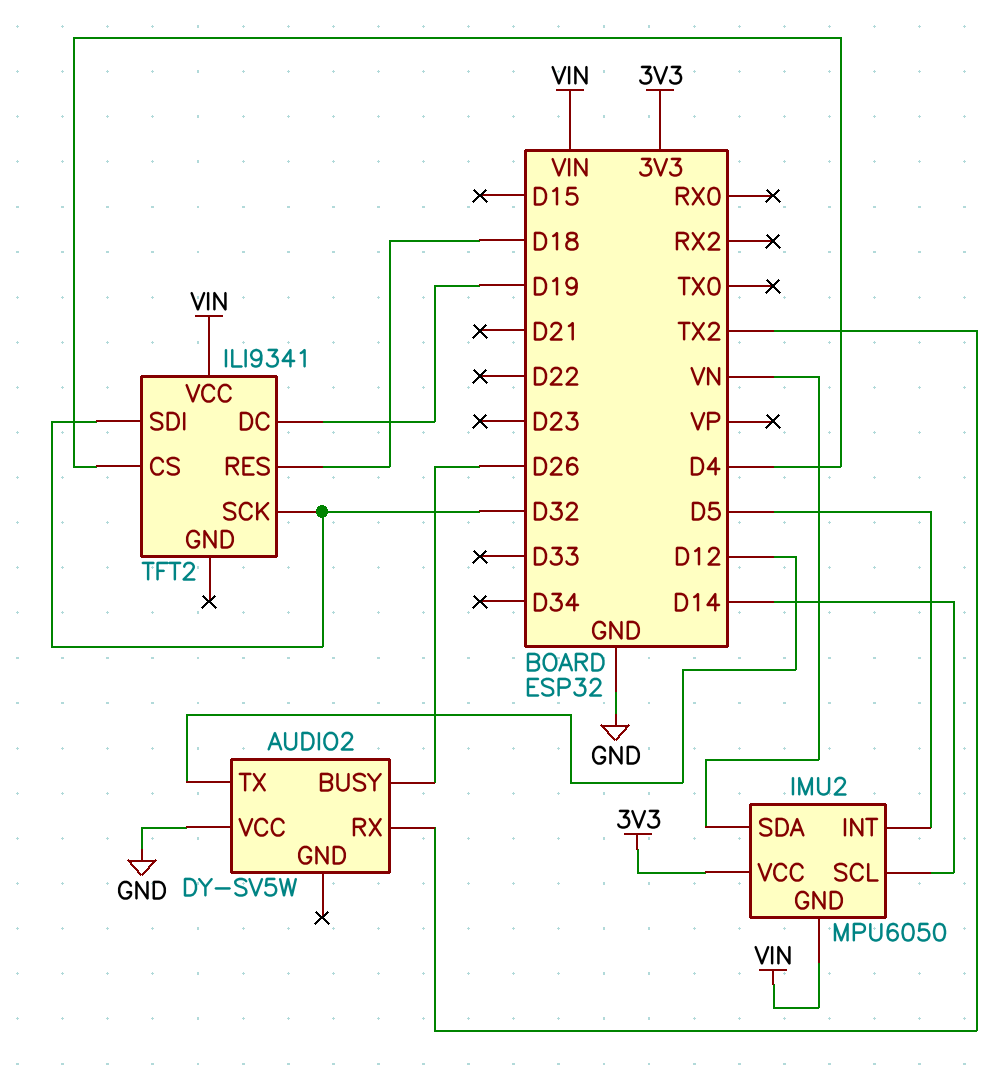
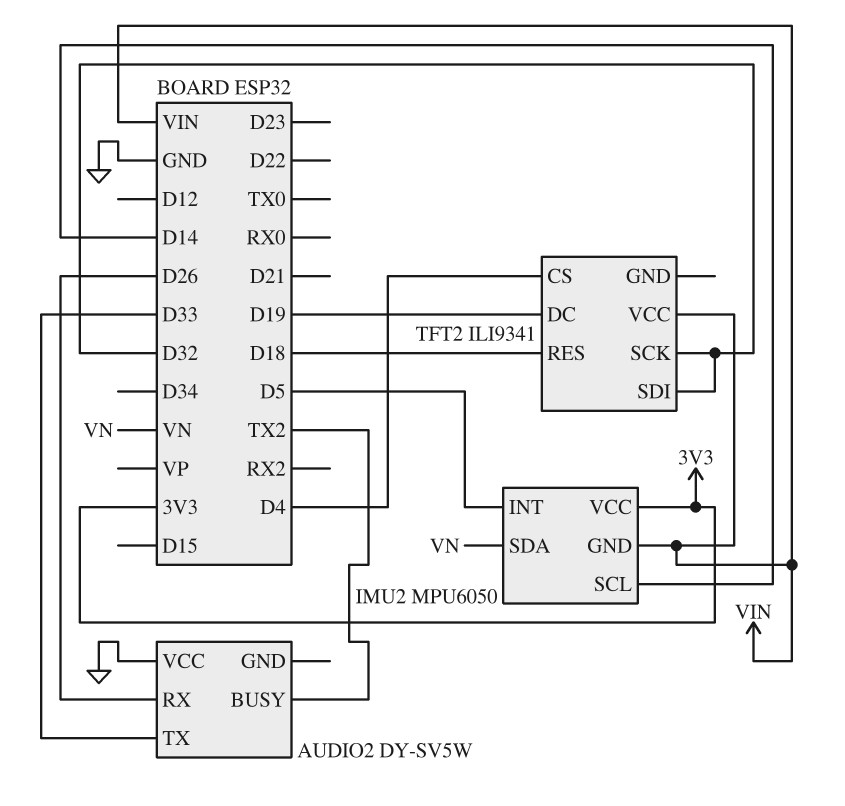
AUDIO2 pin BUSY: D26 -> TX2
AUDIO2 pin RX: TX2 -> D26
AUDIO2 pin TX: D12 -> D33

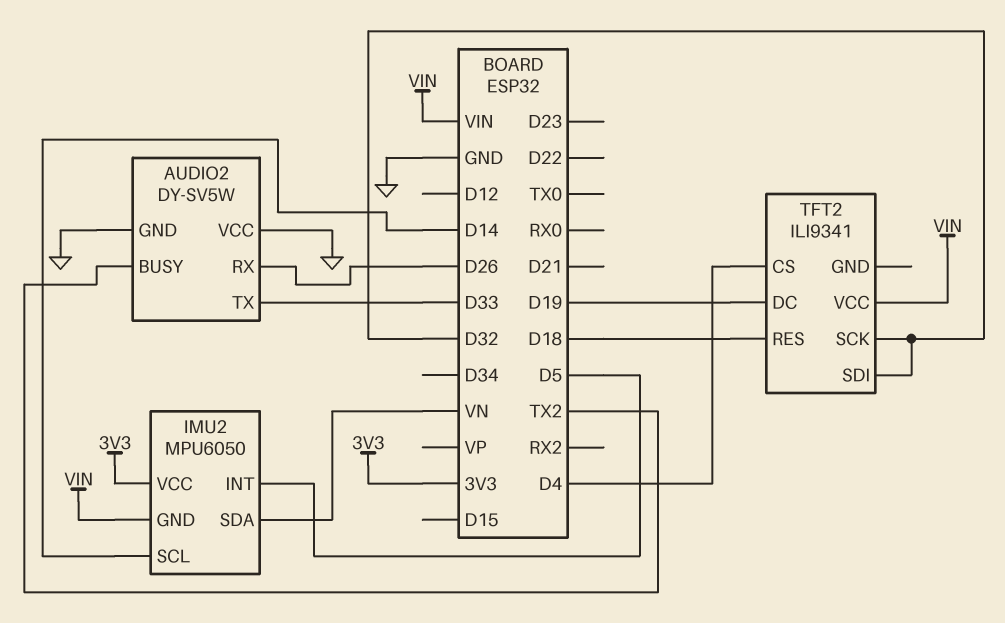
AUDIO2 pin GND: none -> GND

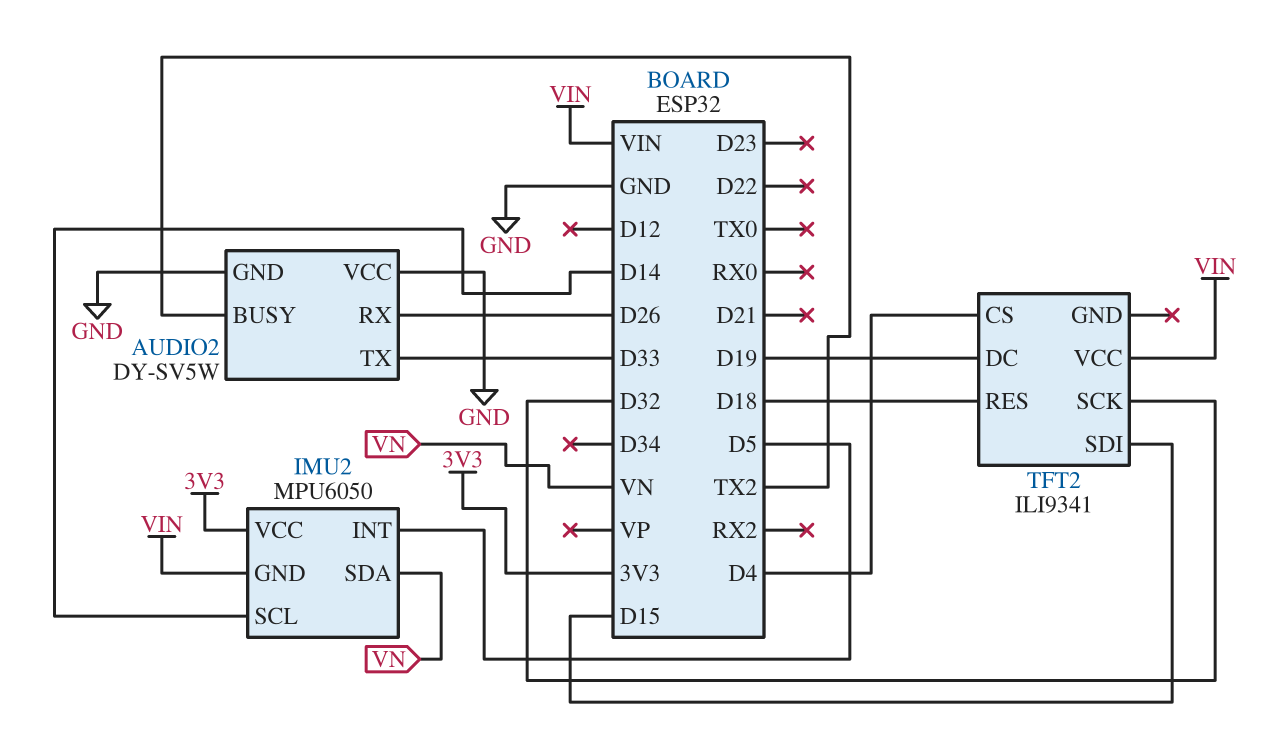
TFT2 pin SDI: D32 -> D15

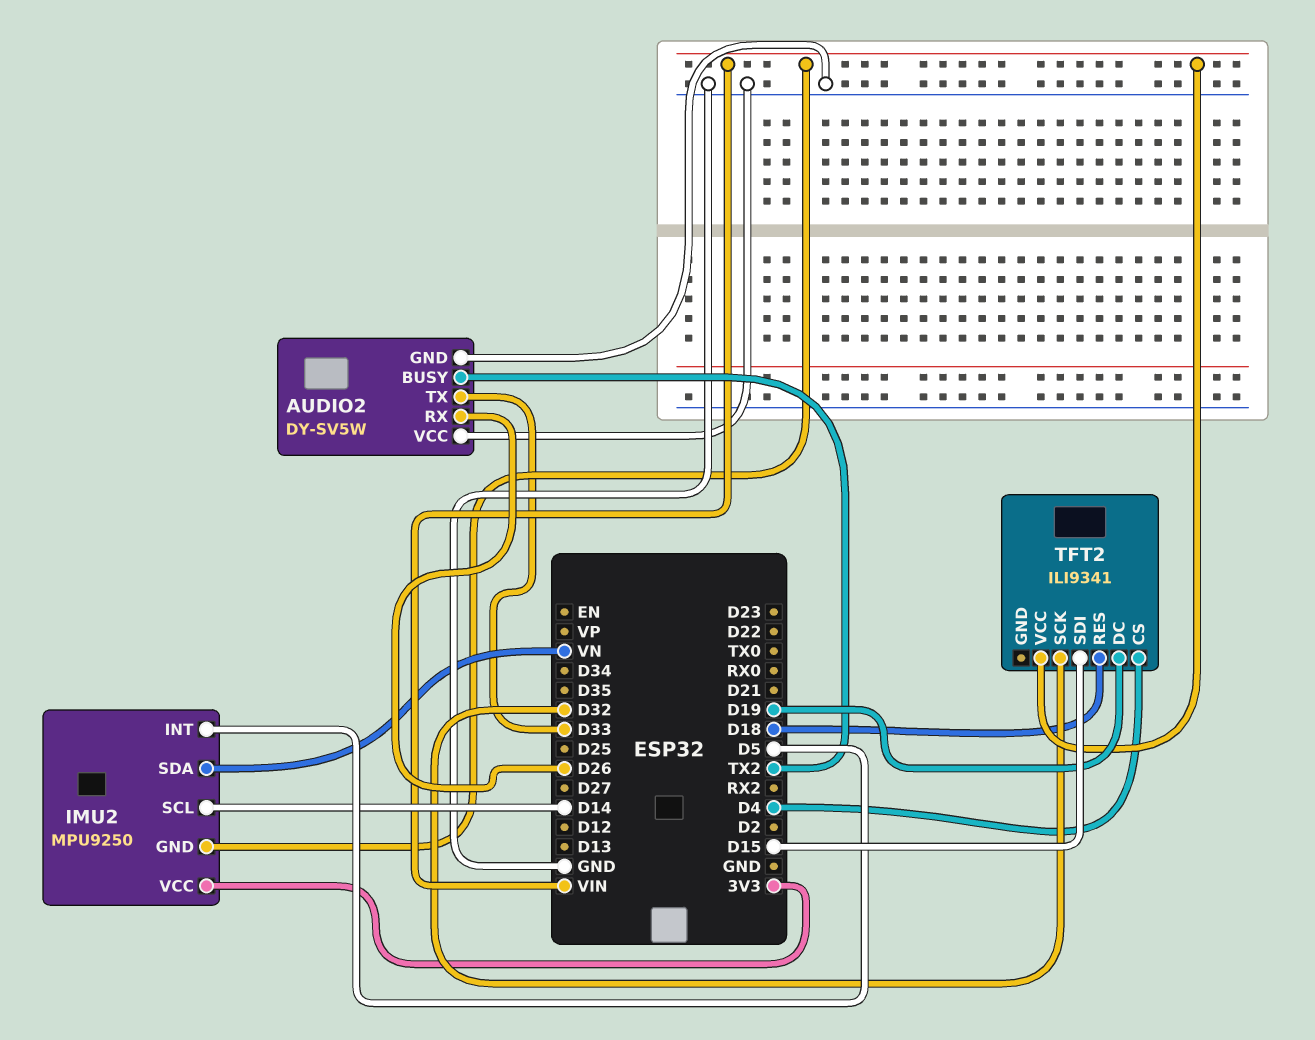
IMU2: MPU6050 -> MPU9250

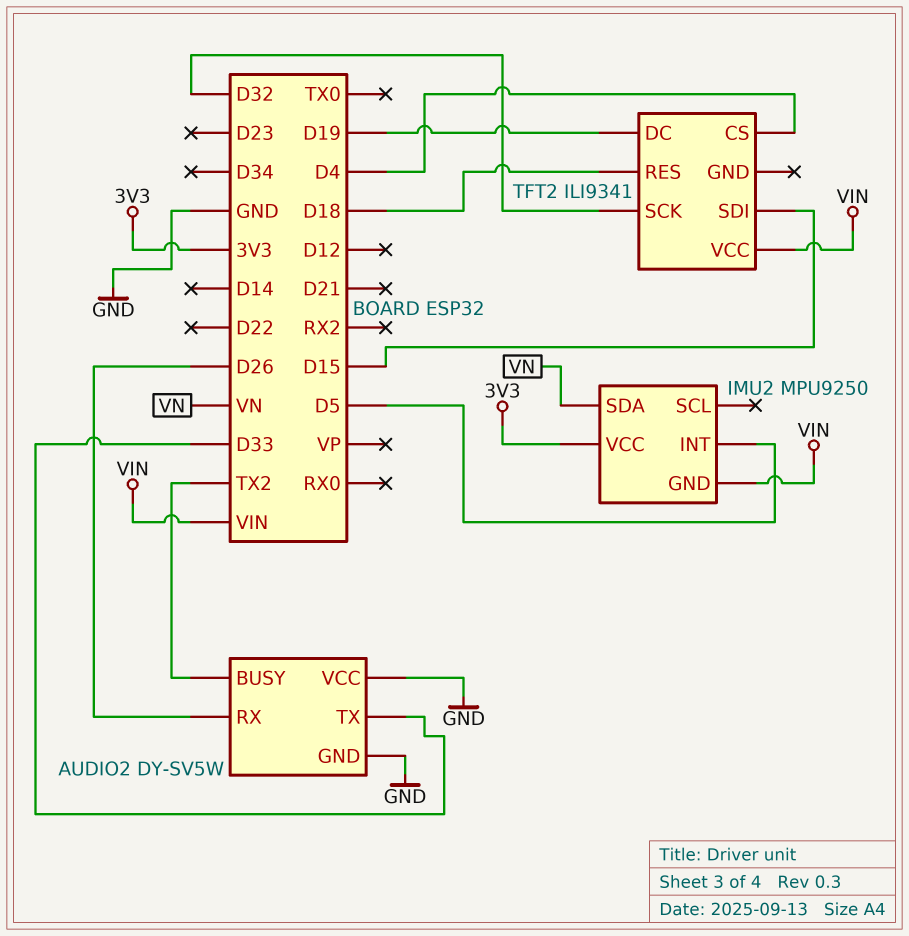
IMU2 pin SCL: D14 -> none

